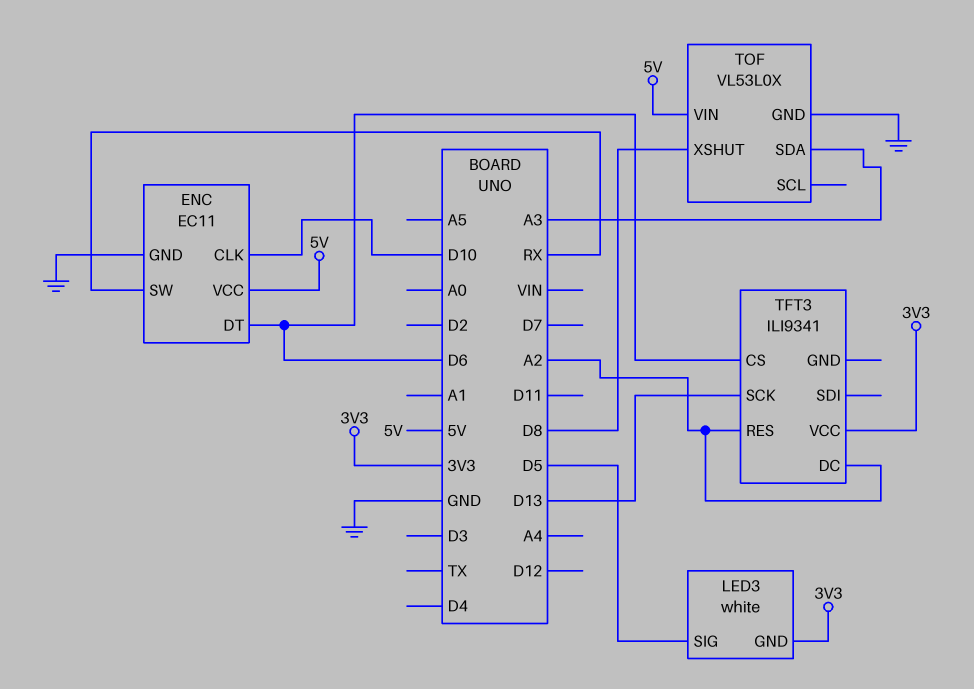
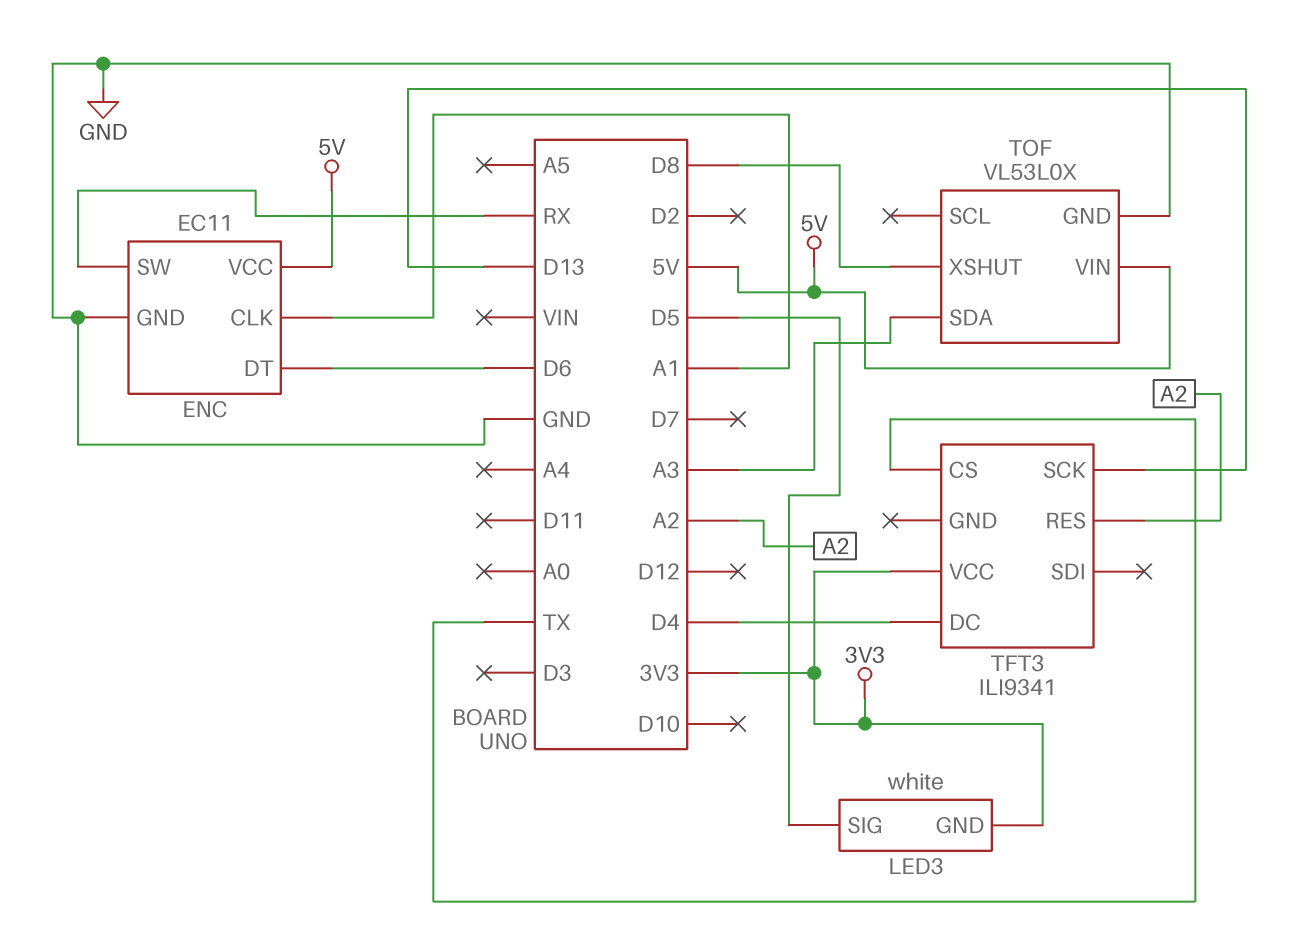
ENC pin CLK: D10 -> A1
TFT3 pin CS: D6 -> TX
TFT3 pin DC: A2 -> D4

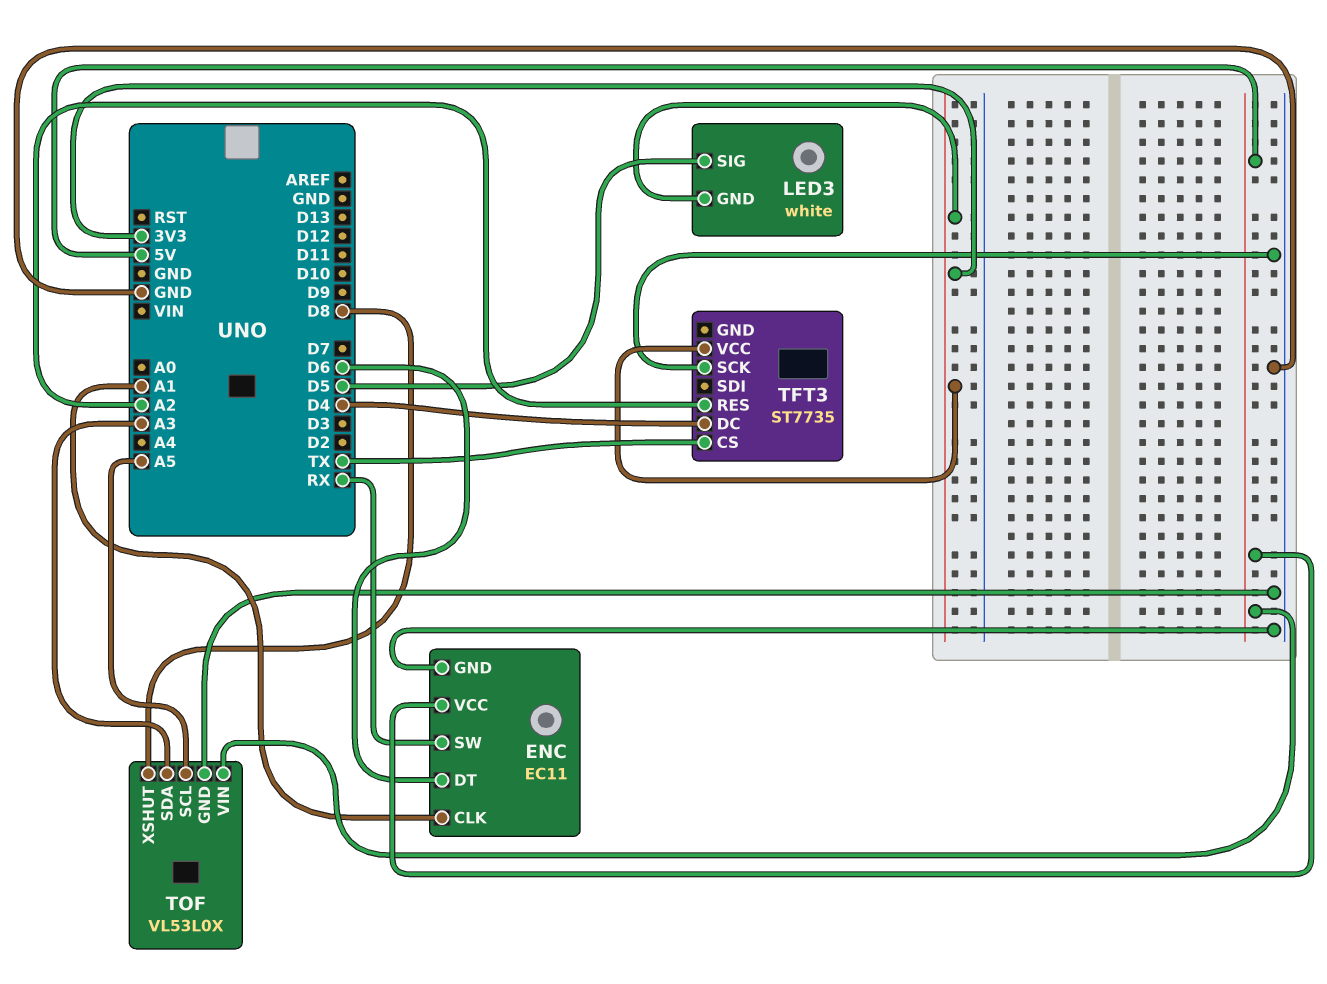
TFT3: ILI9341 -> ST7735
TFT3 pin SCK: D13 -> GND
TOF pin SCL: none -> A5

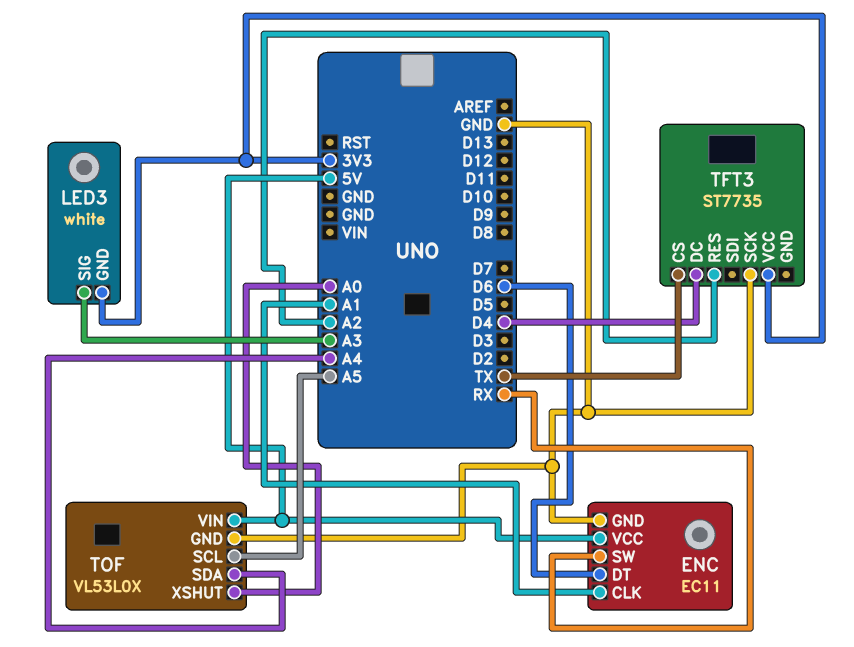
LED3 pin SIG: D5 -> A3
TOF pin SDA: A3 -> A4
TOF pin XSHUT: D8 -> A0

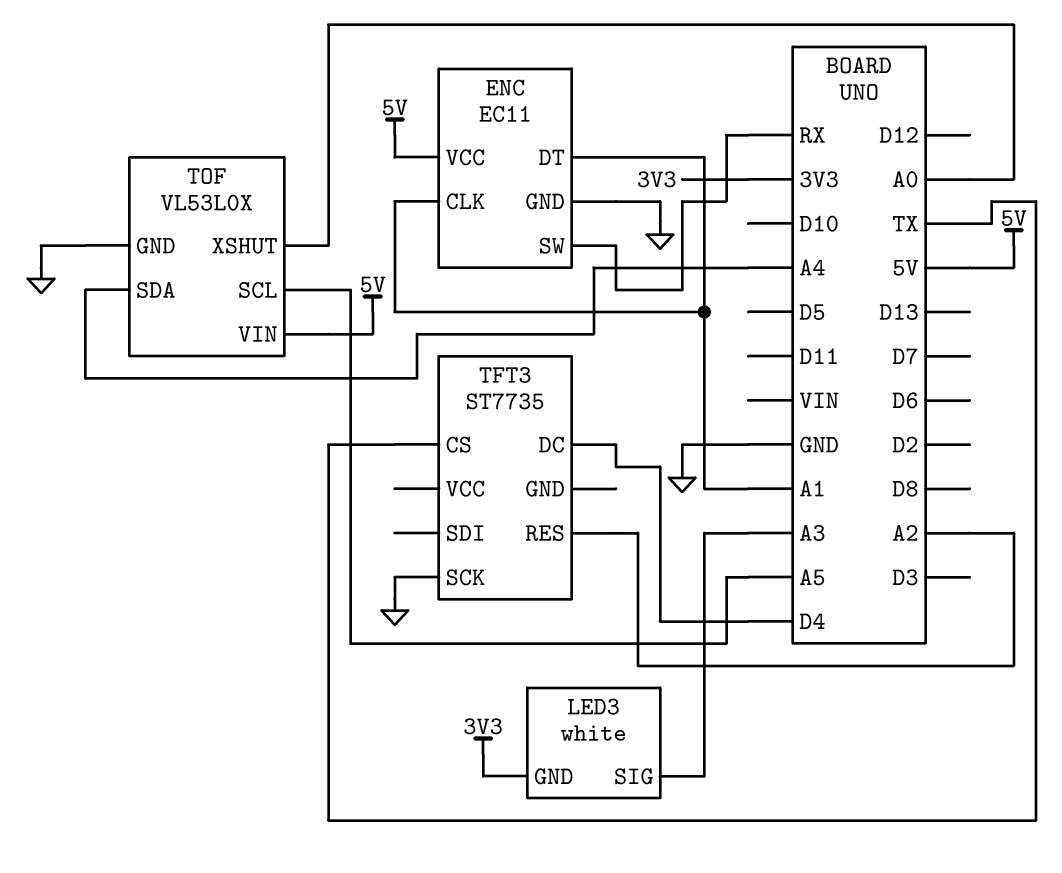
ENC pin DT: D6 -> A1
TFT3 pin VCC: 3V3 -> none

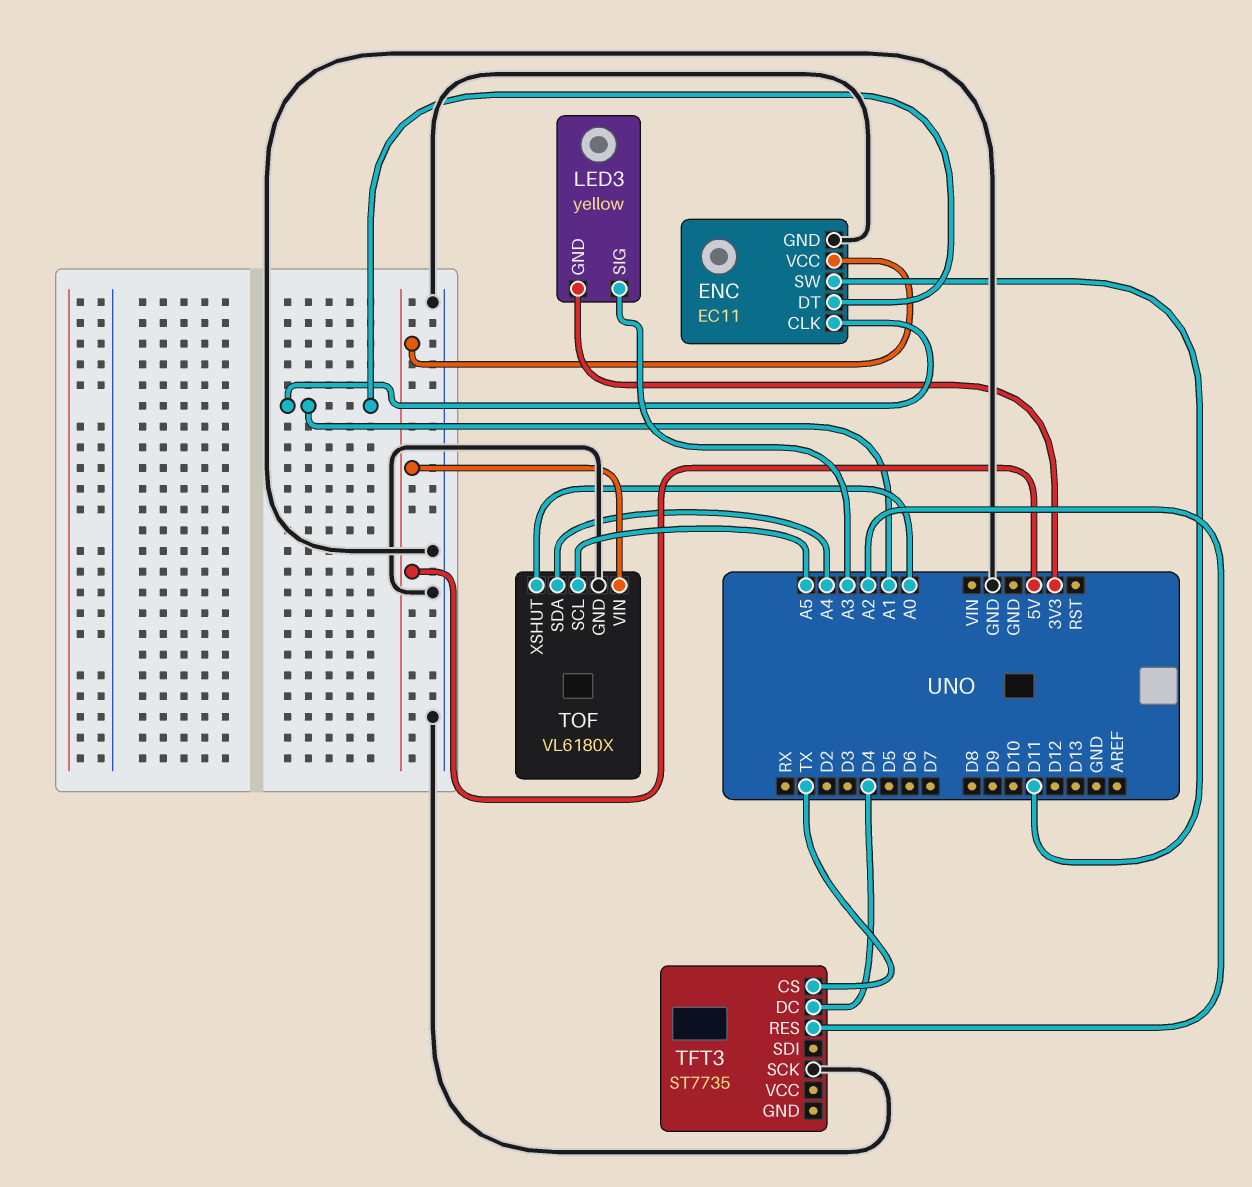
ENC pin SW: RX -> D11
LED3: white -> yellow
TOF: VL53L0X -> VL6180X

